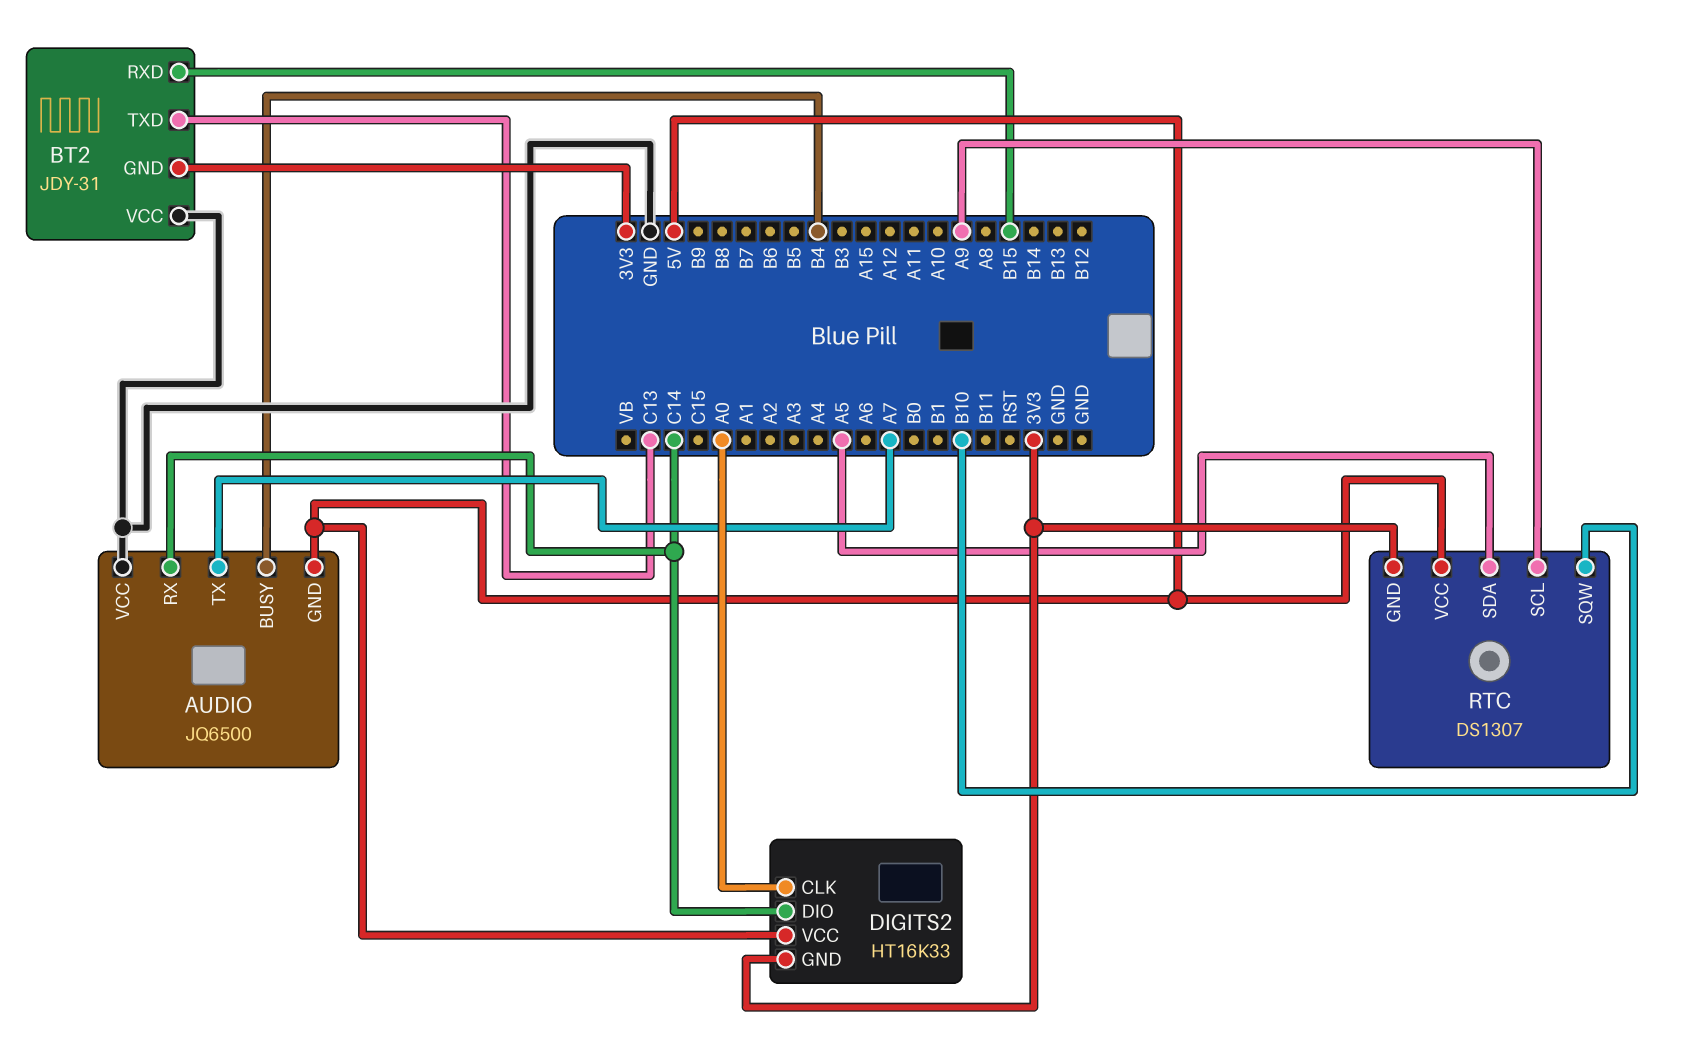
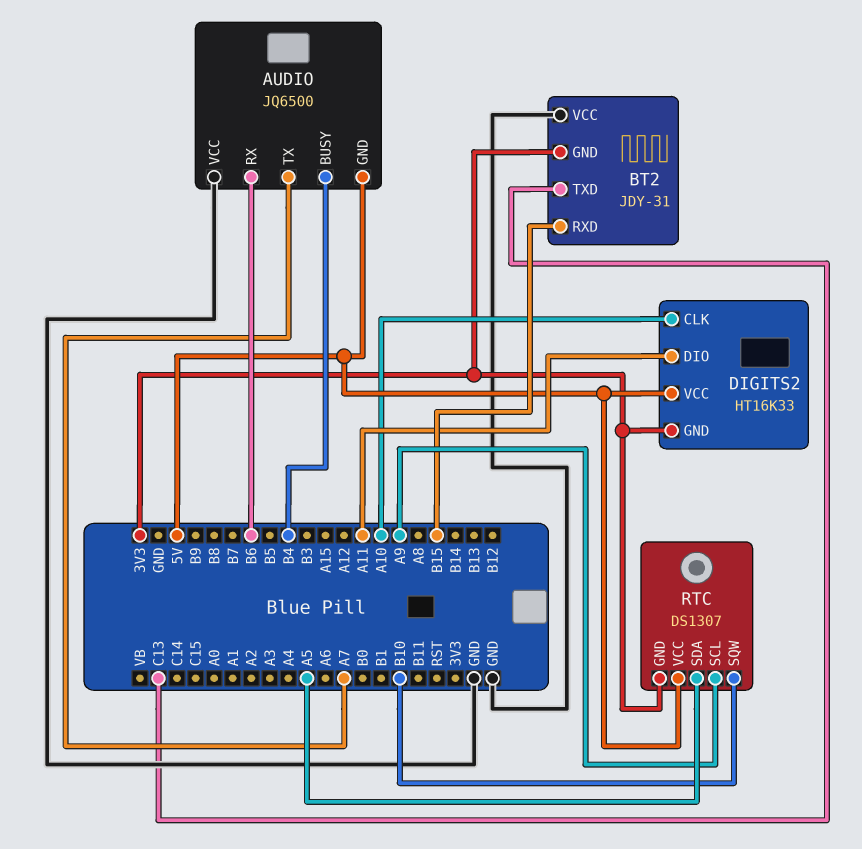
AUDIO pin RX: C14 -> B6
DIGITS2 pin CLK: A0 -> A10
DIGITS2 pin DIO: C14 -> A11

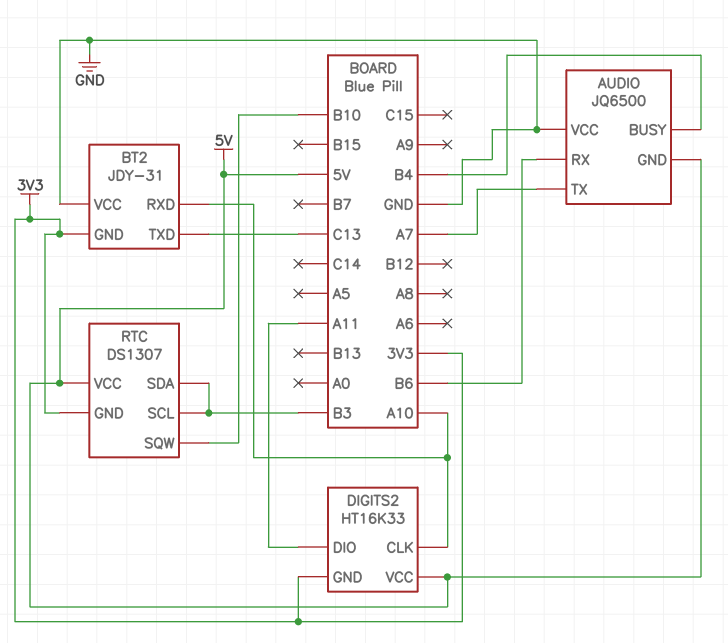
BT2 pin RXD: B15 -> A10
RTC pin SCL: A9 -> B3
RTC pin SDA: A5 -> B3

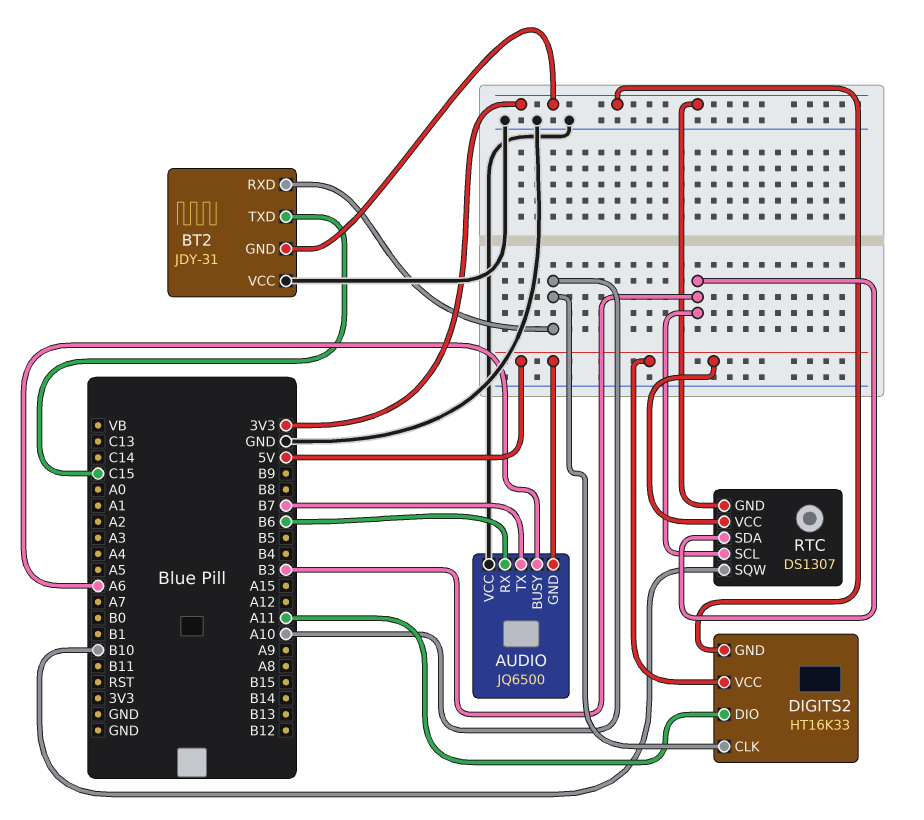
AUDIO pin BUSY: B4 -> A6
AUDIO pin TX: A7 -> B7
BT2 pin TXD: C13 -> C15

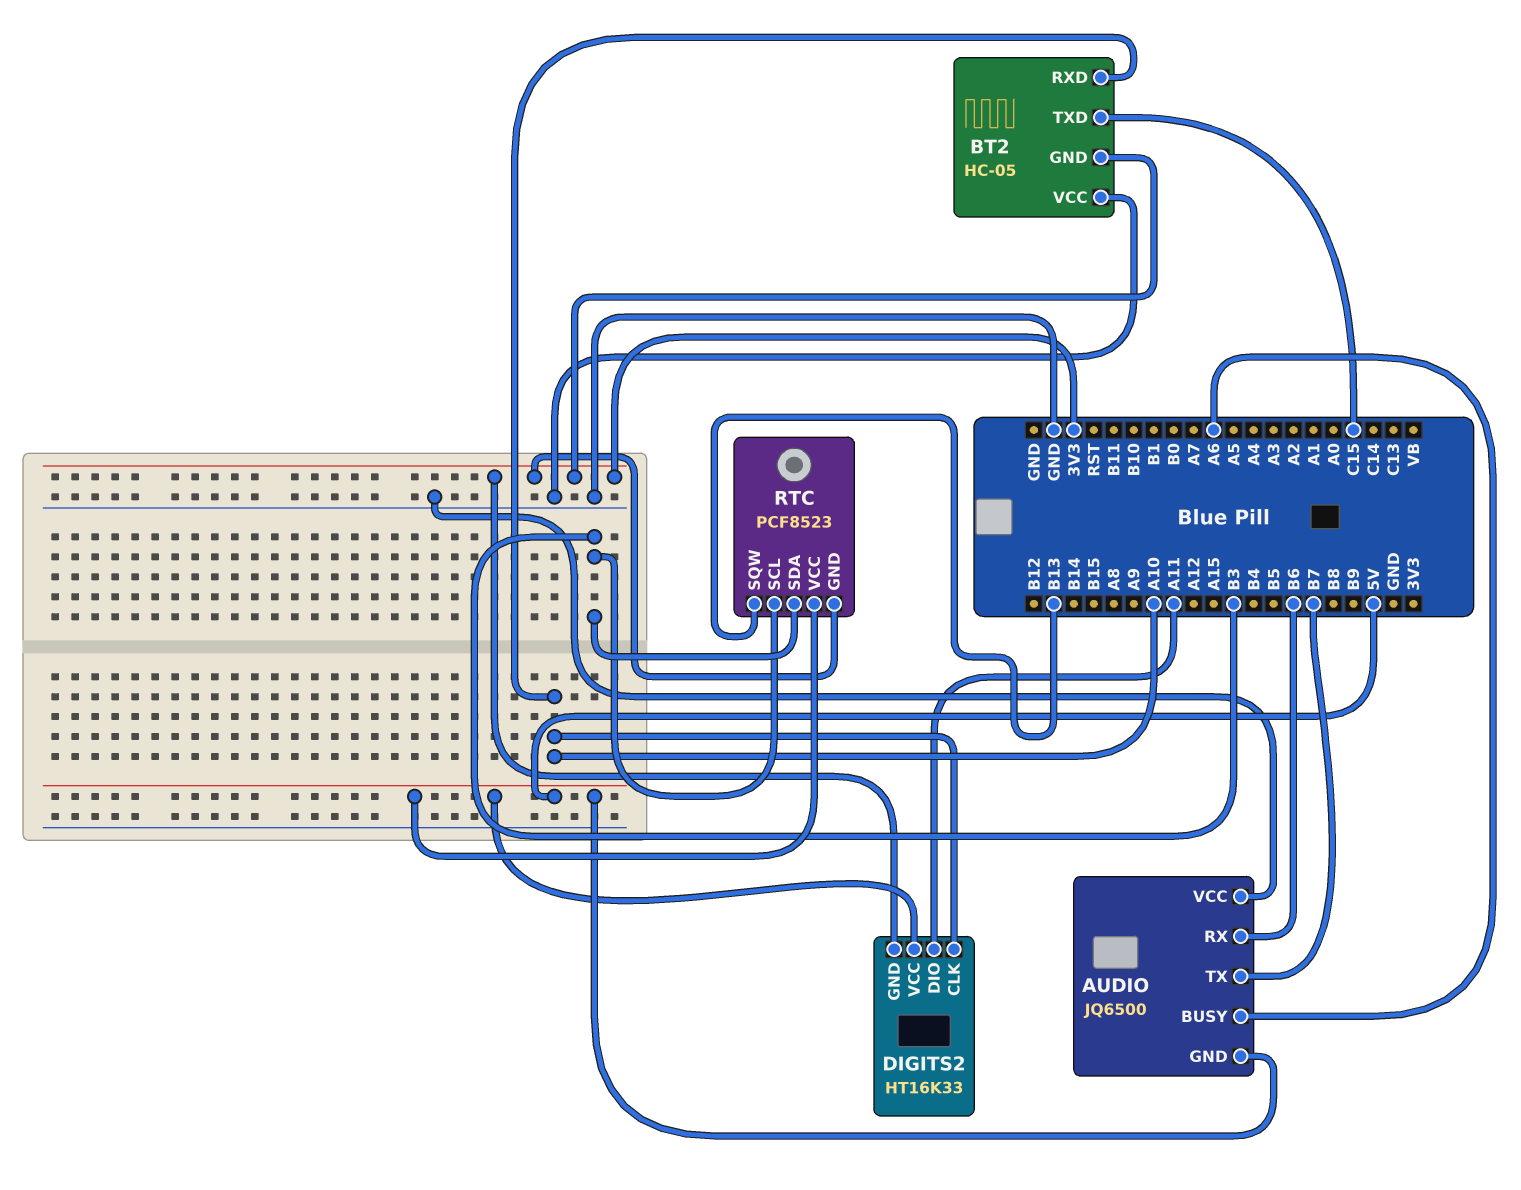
BT2: JDY-31 -> HC-05
RTC: DS1307 -> PCF8523
RTC pin SQW: B10 -> B13

